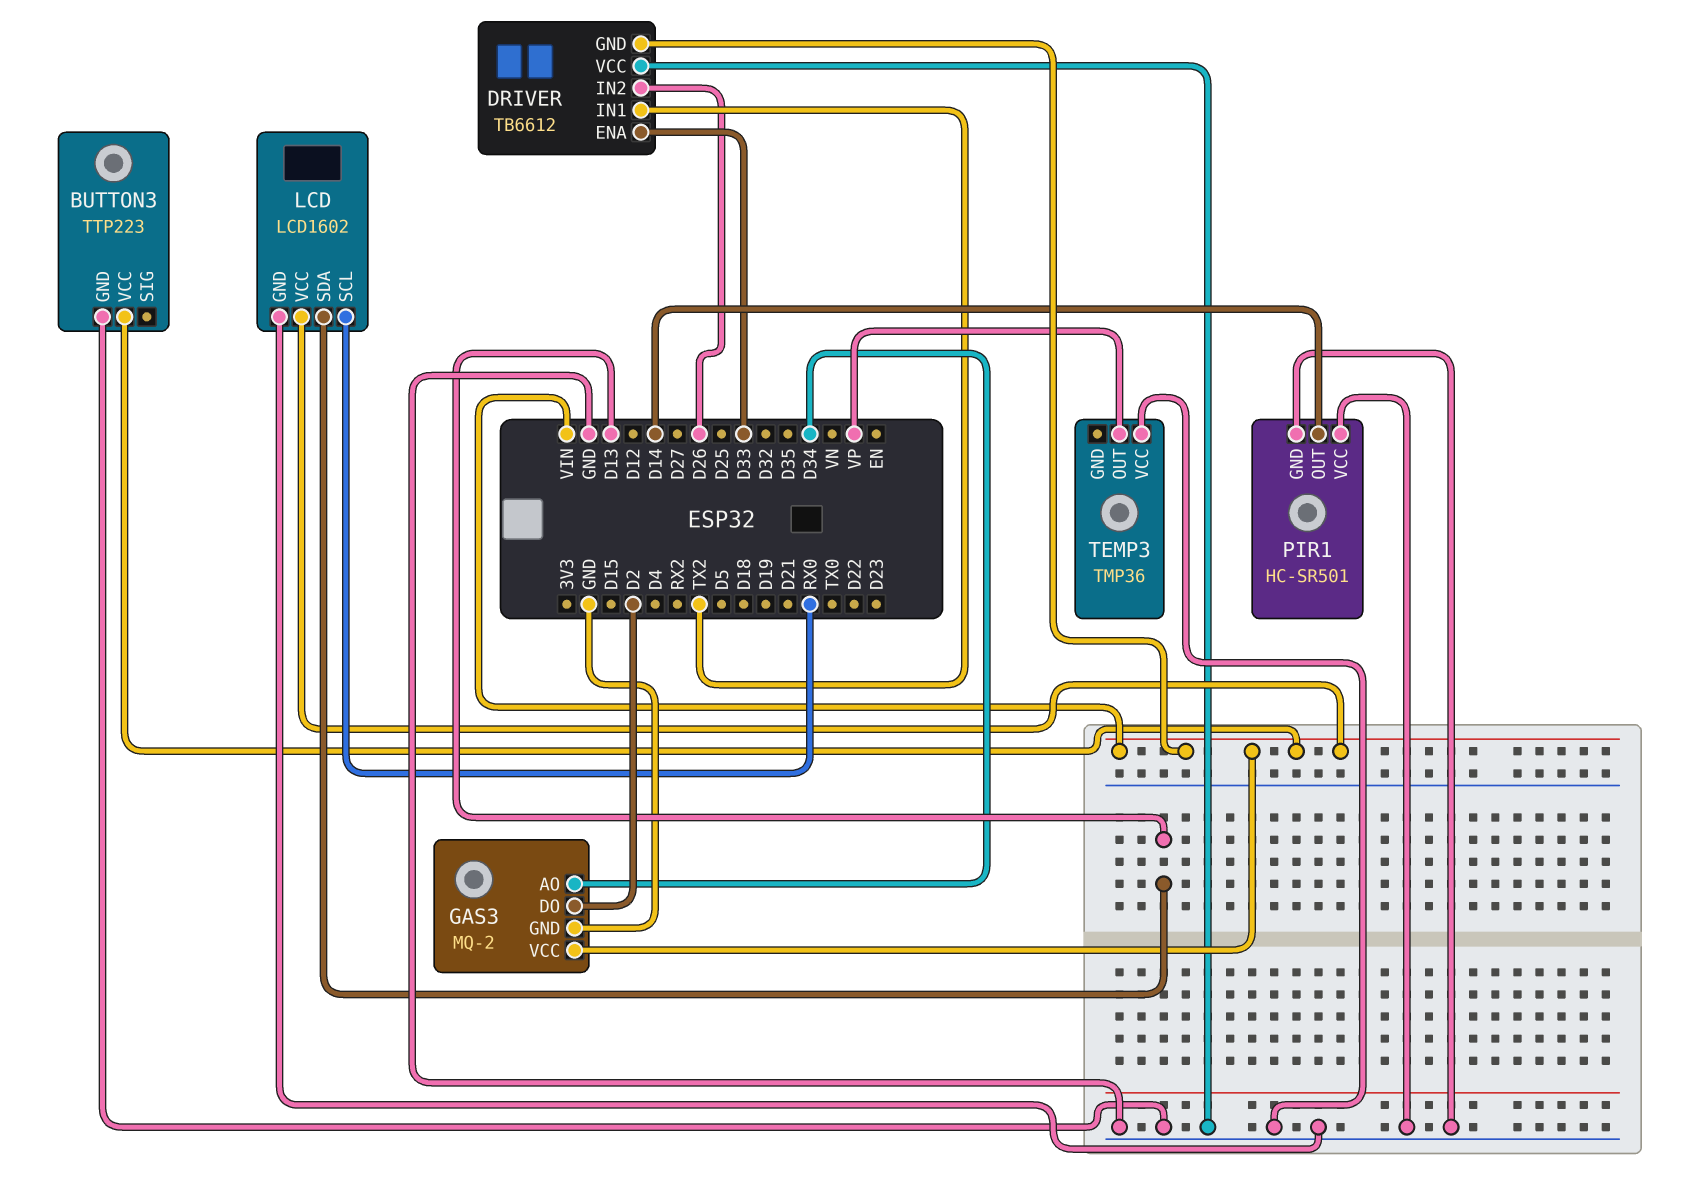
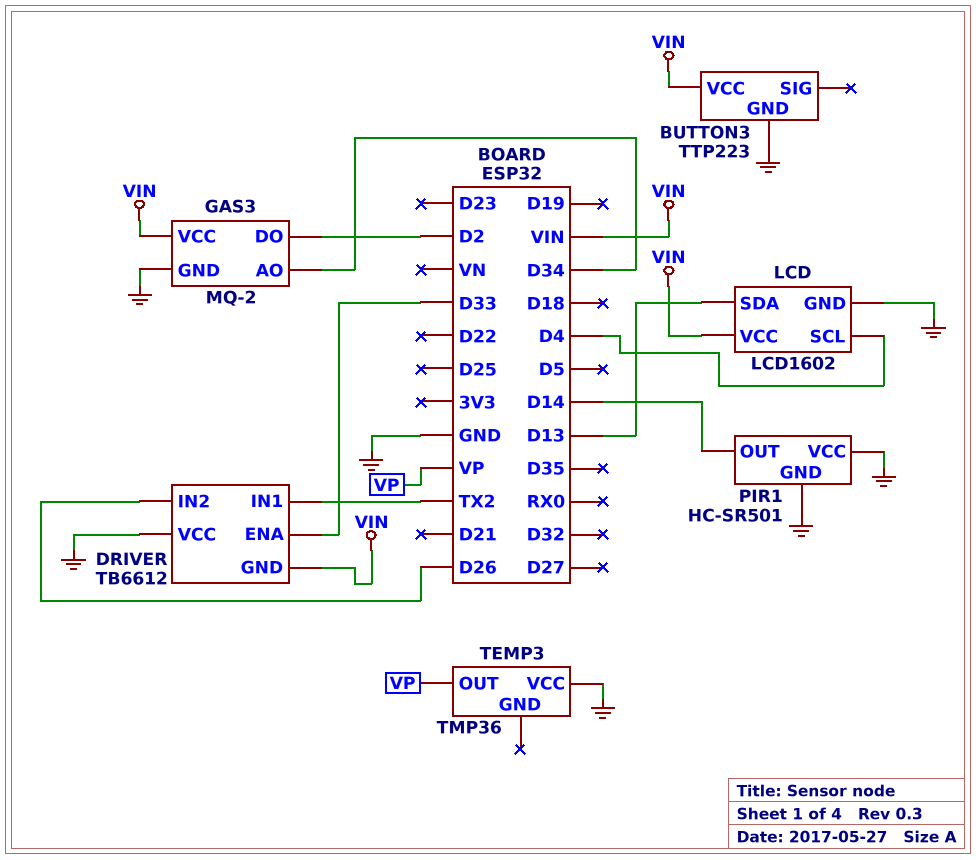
LCD pin SCL: RX0 -> D4

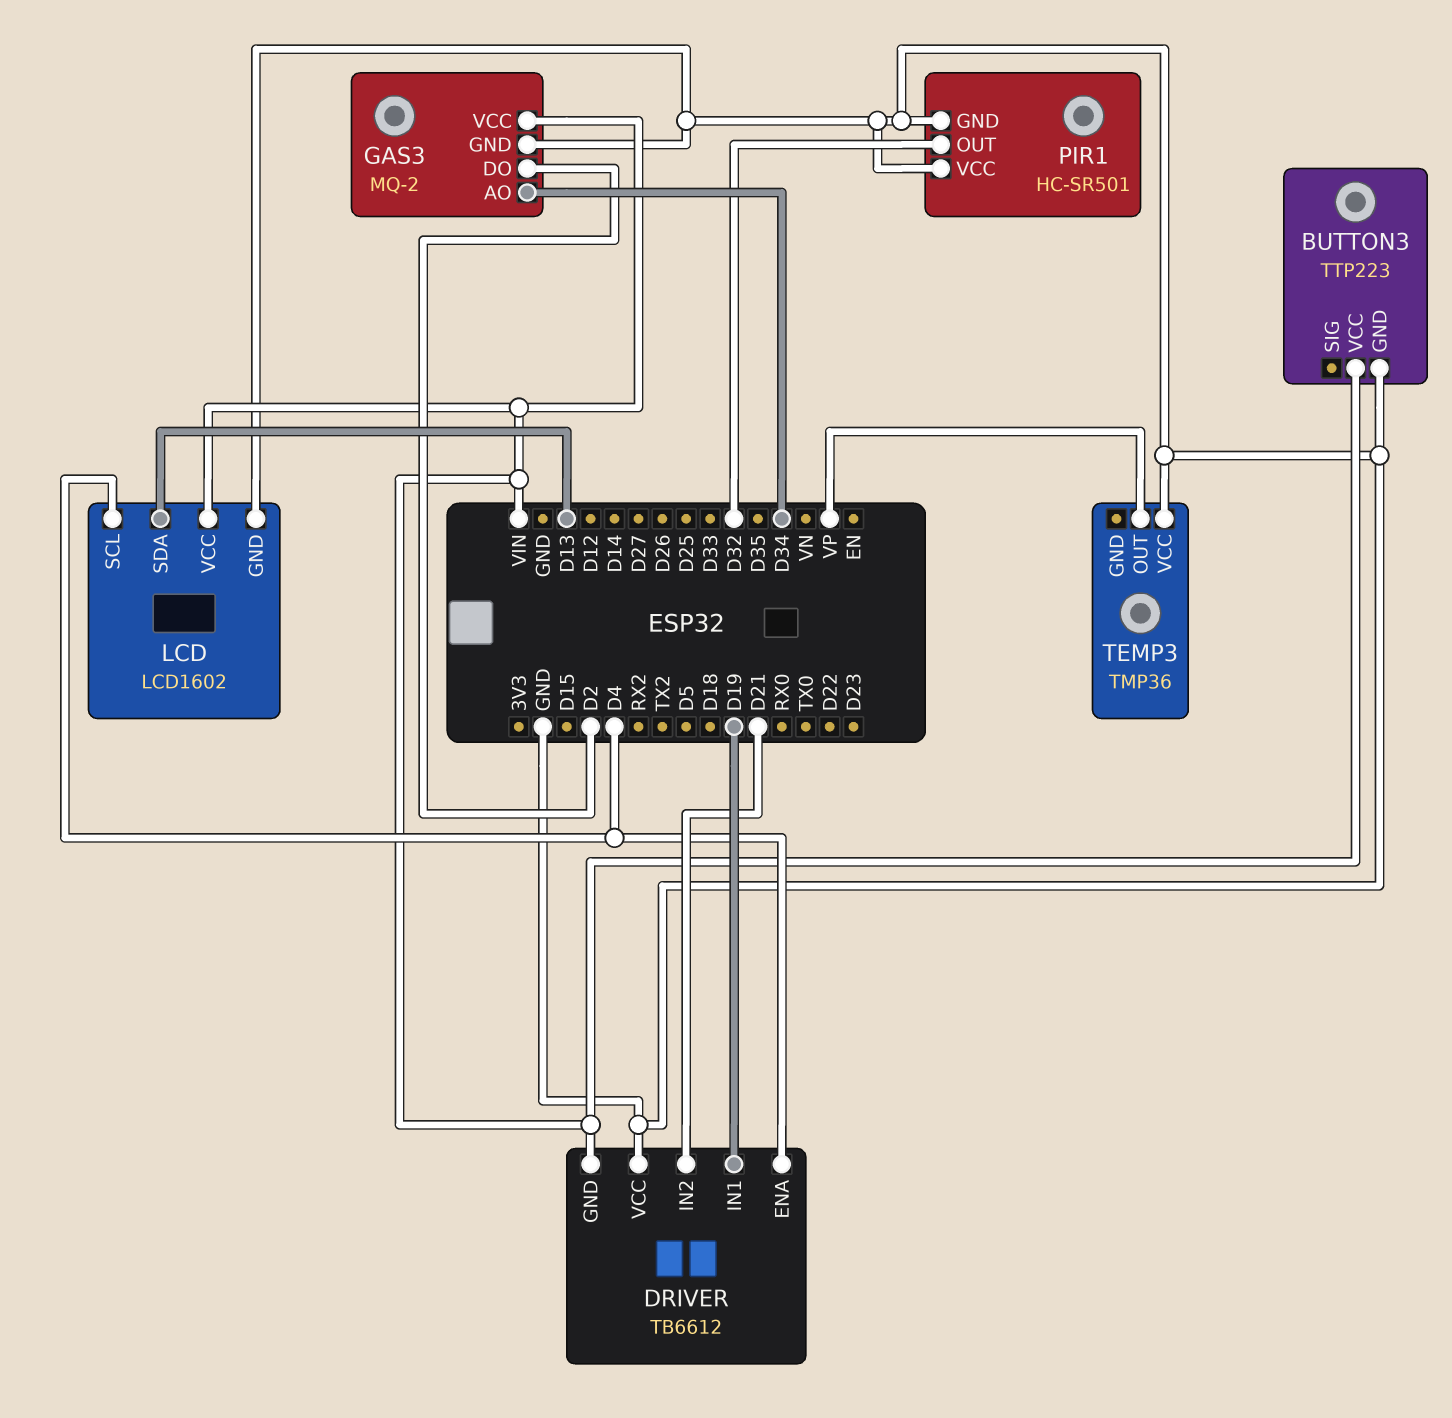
DRIVER pin ENA: D33 -> D4
DRIVER pin IN1: TX2 -> D19
DRIVER pin IN2: D26 -> D21
PIR1 pin OUT: D14 -> D32

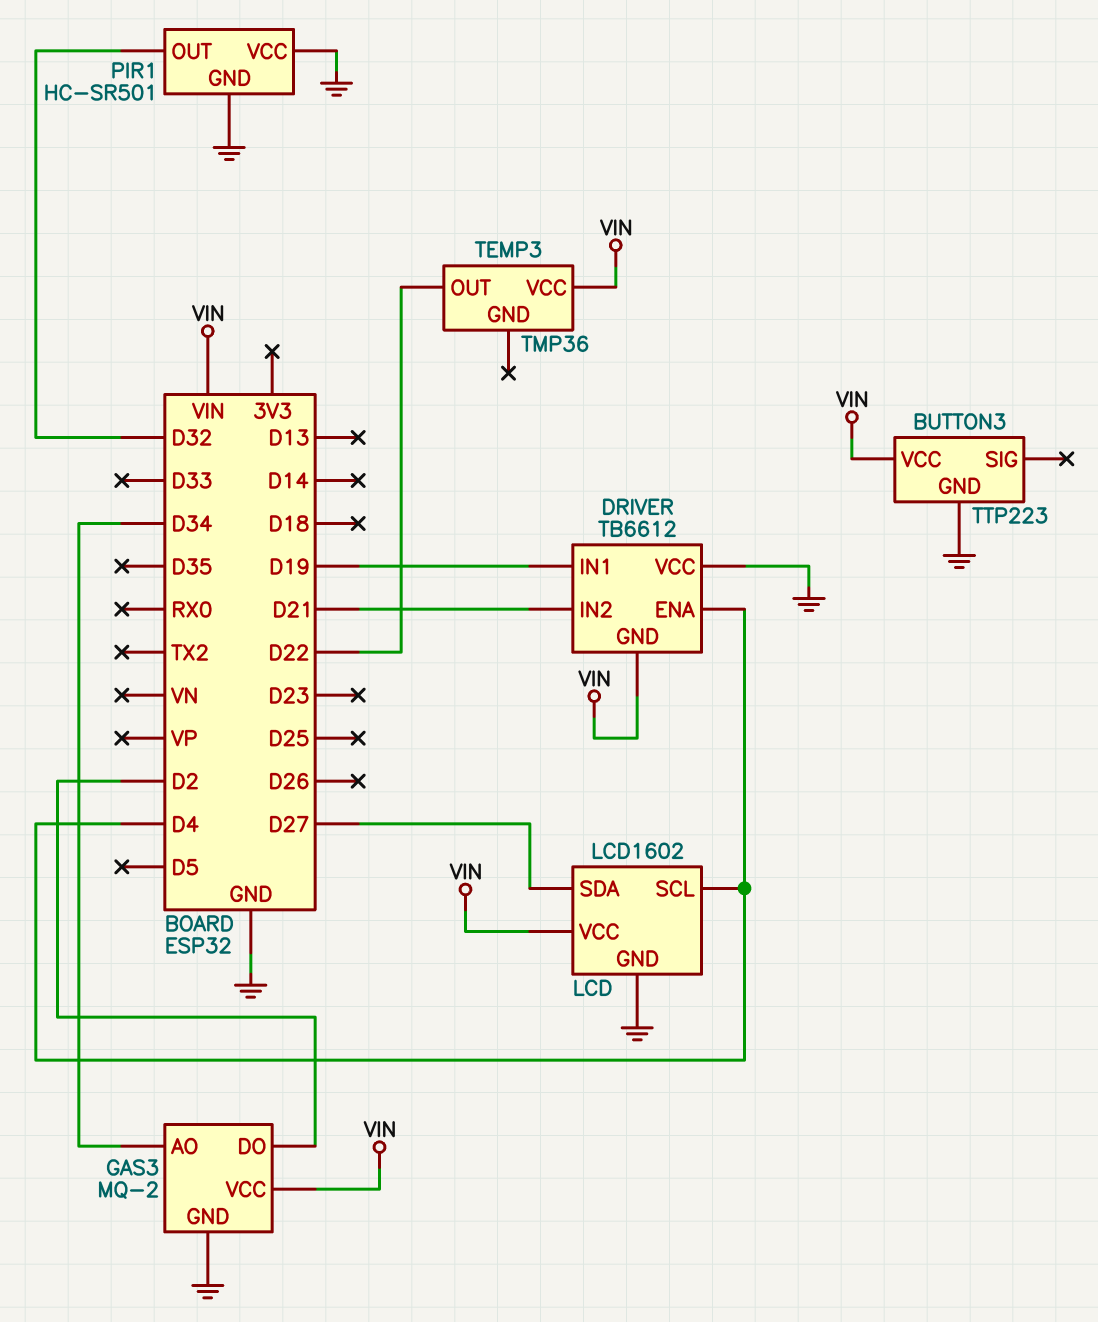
LCD pin SDA: D13 -> D27
TEMP3 pin OUT: VP -> D22
TEMP3 pin VCC: GND -> VIN

